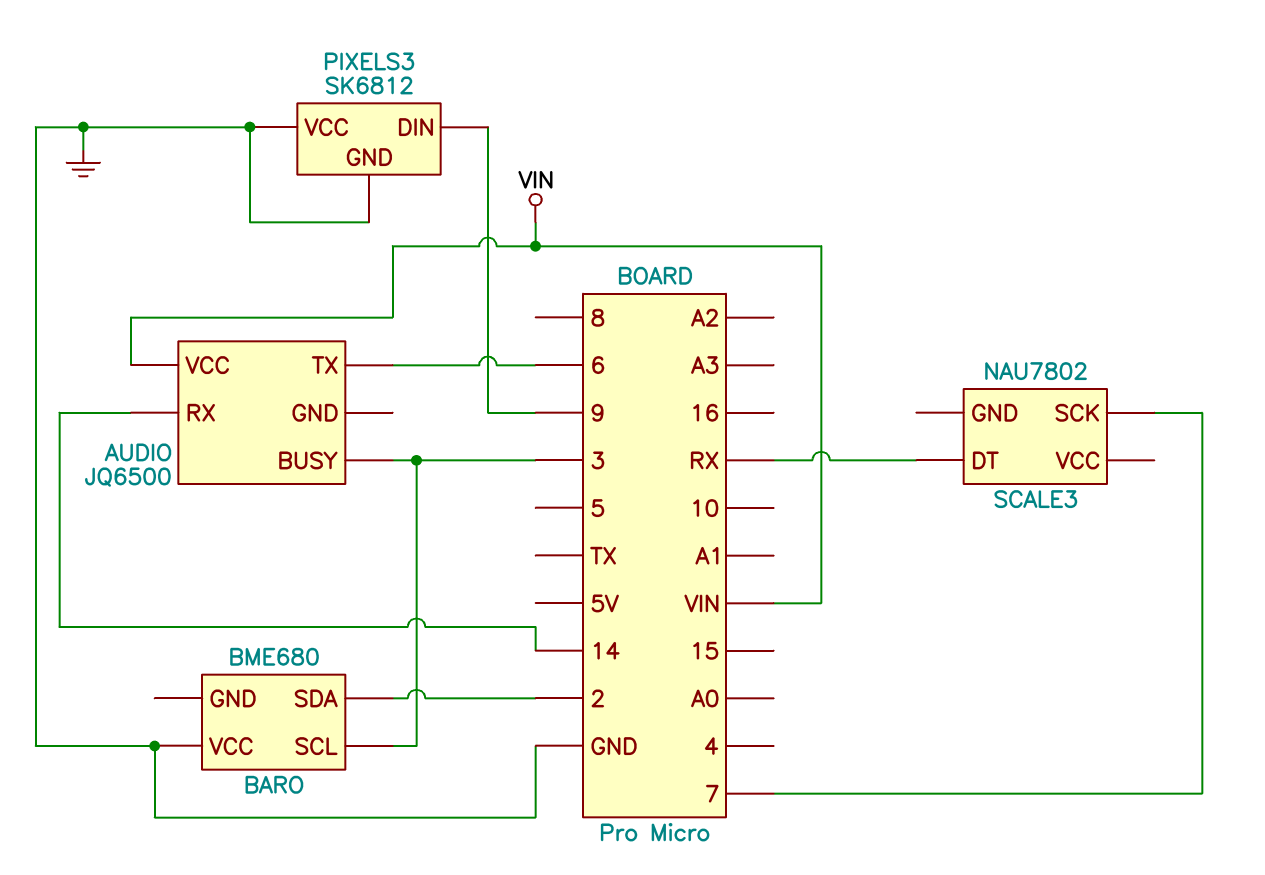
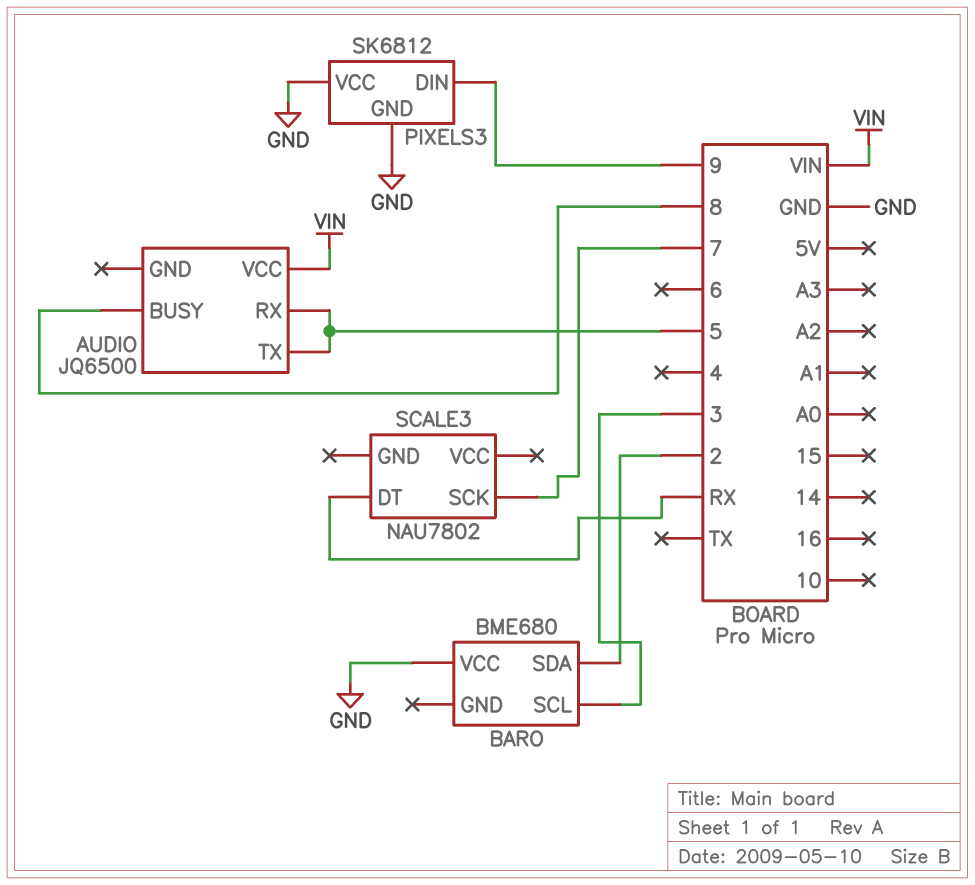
AUDIO pin BUSY: 3 -> 8
AUDIO pin RX: 14 -> 5
AUDIO pin TX: 6 -> 5

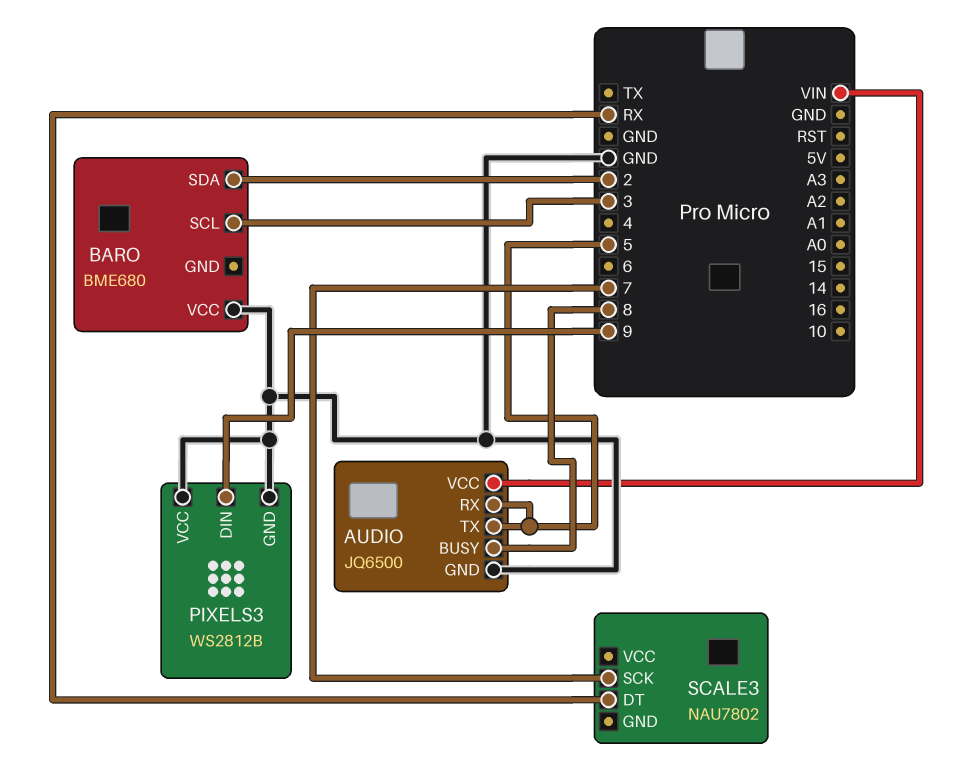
AUDIO pin GND: none -> GND
PIXELS3: SK6812 -> WS2812B

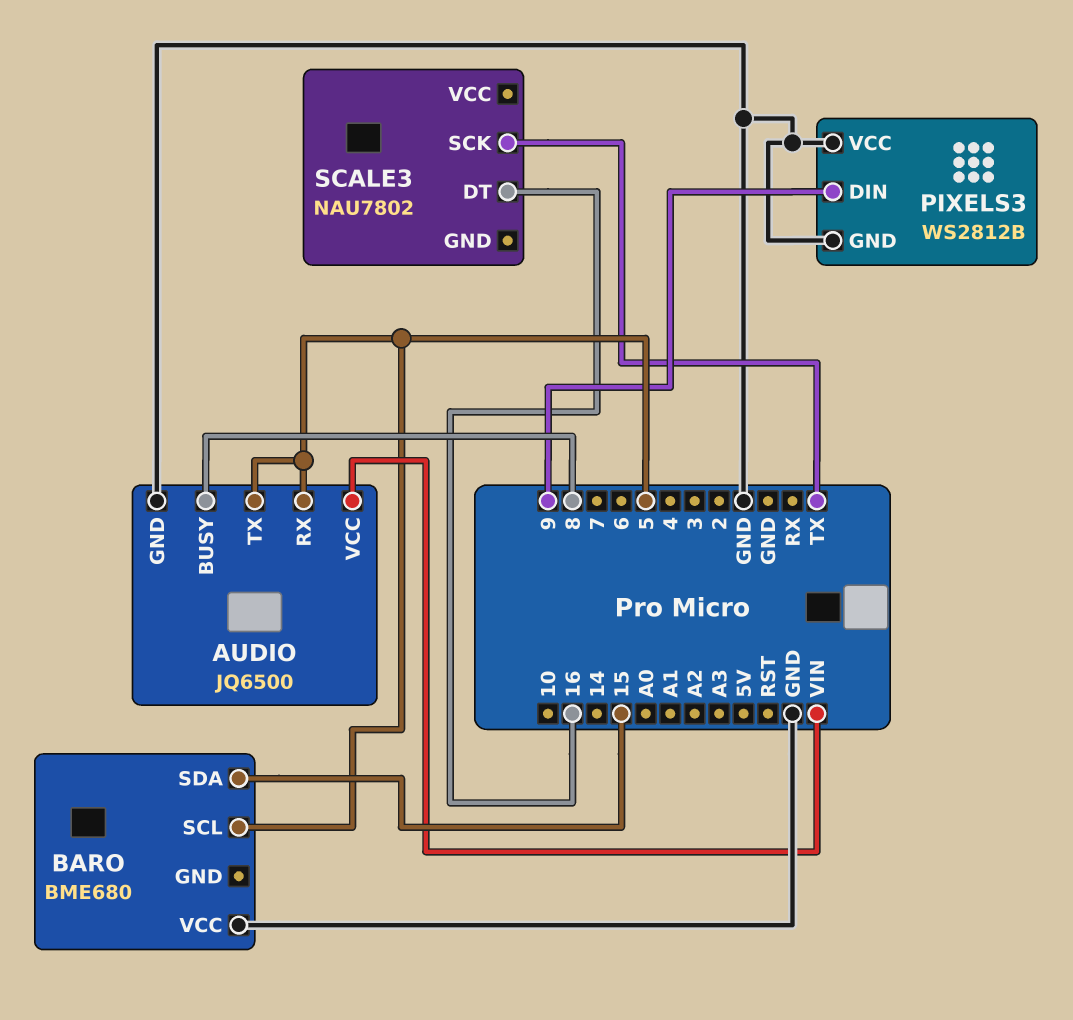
BARO pin SCL: 3 -> 5
BARO pin SDA: 2 -> 15
SCALE3 pin DT: RX -> 16
SCALE3 pin SCK: 7 -> TX

